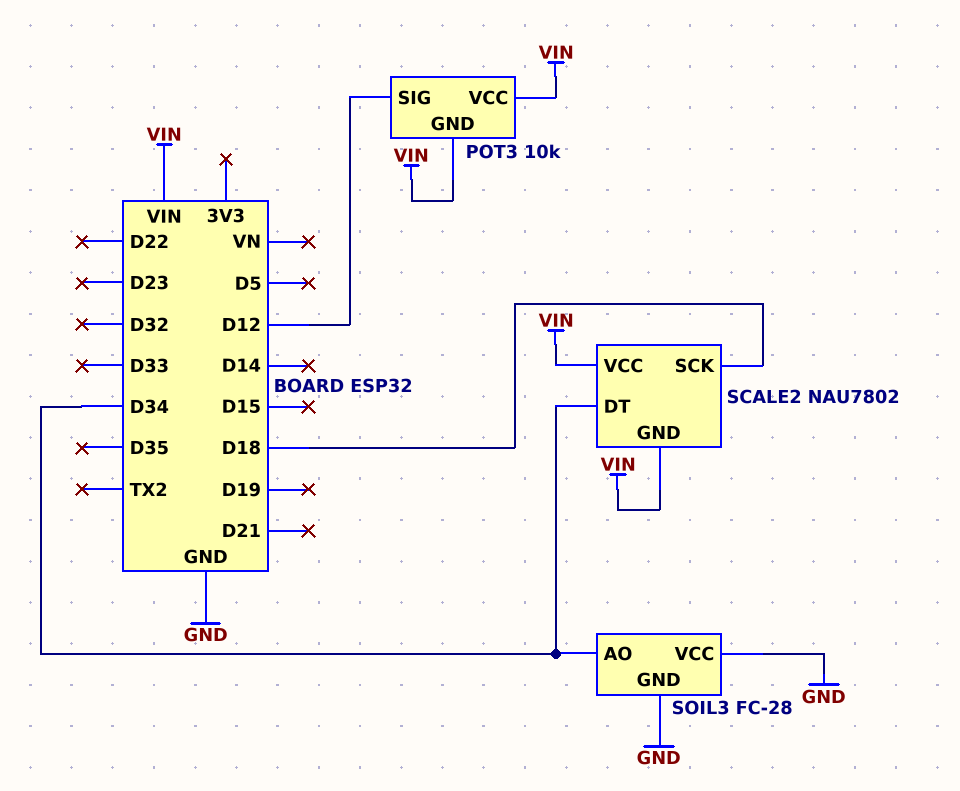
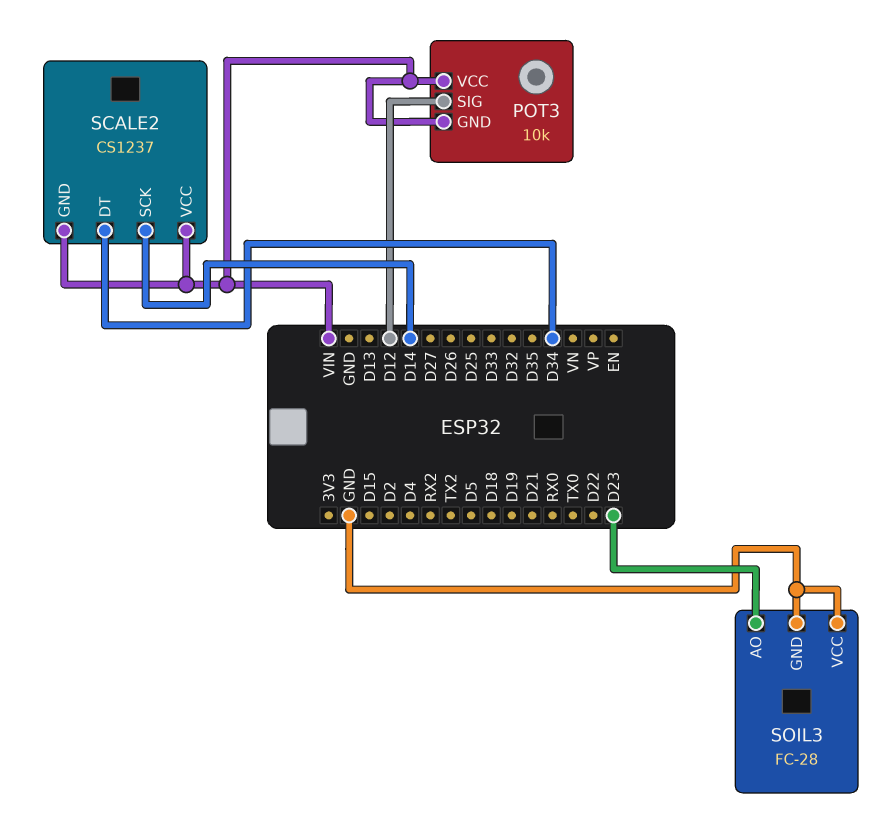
SCALE2: NAU7802 -> CS1237
SCALE2 pin SCK: D18 -> D14
SOIL3 pin AO: D34 -> D23

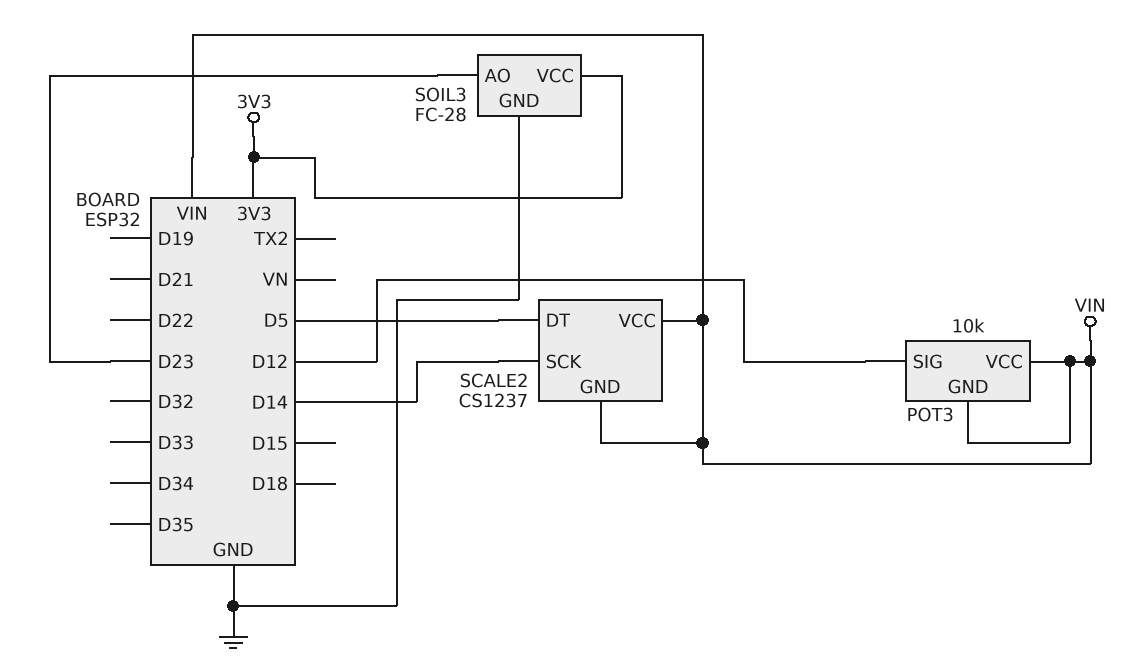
SCALE2 pin DT: D34 -> D5
SOIL3 pin VCC: GND -> 3V3

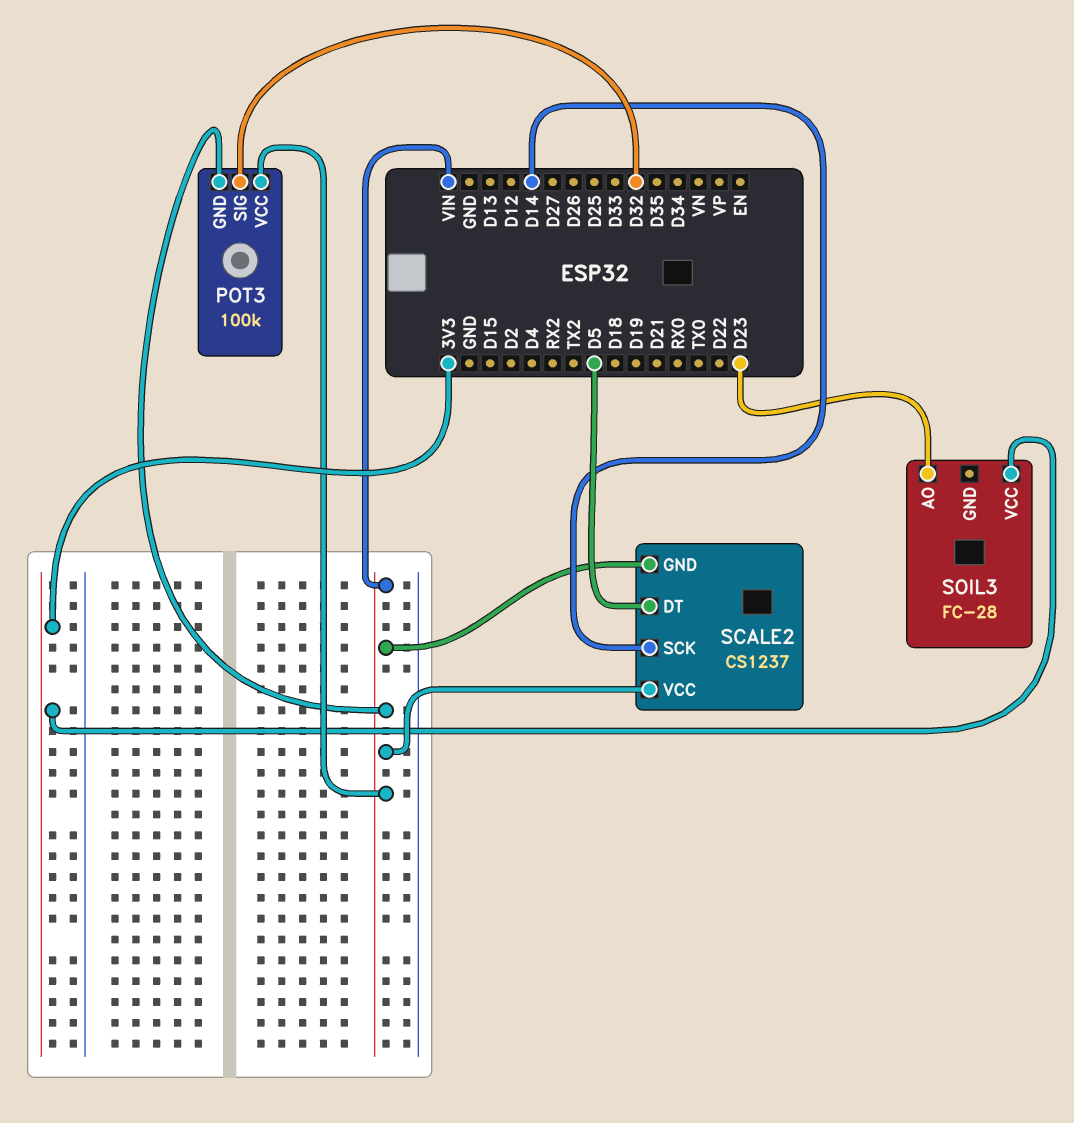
POT3: 10k -> 100k
POT3 pin SIG: D12 -> D32
SOIL3 pin GND: GND -> none

